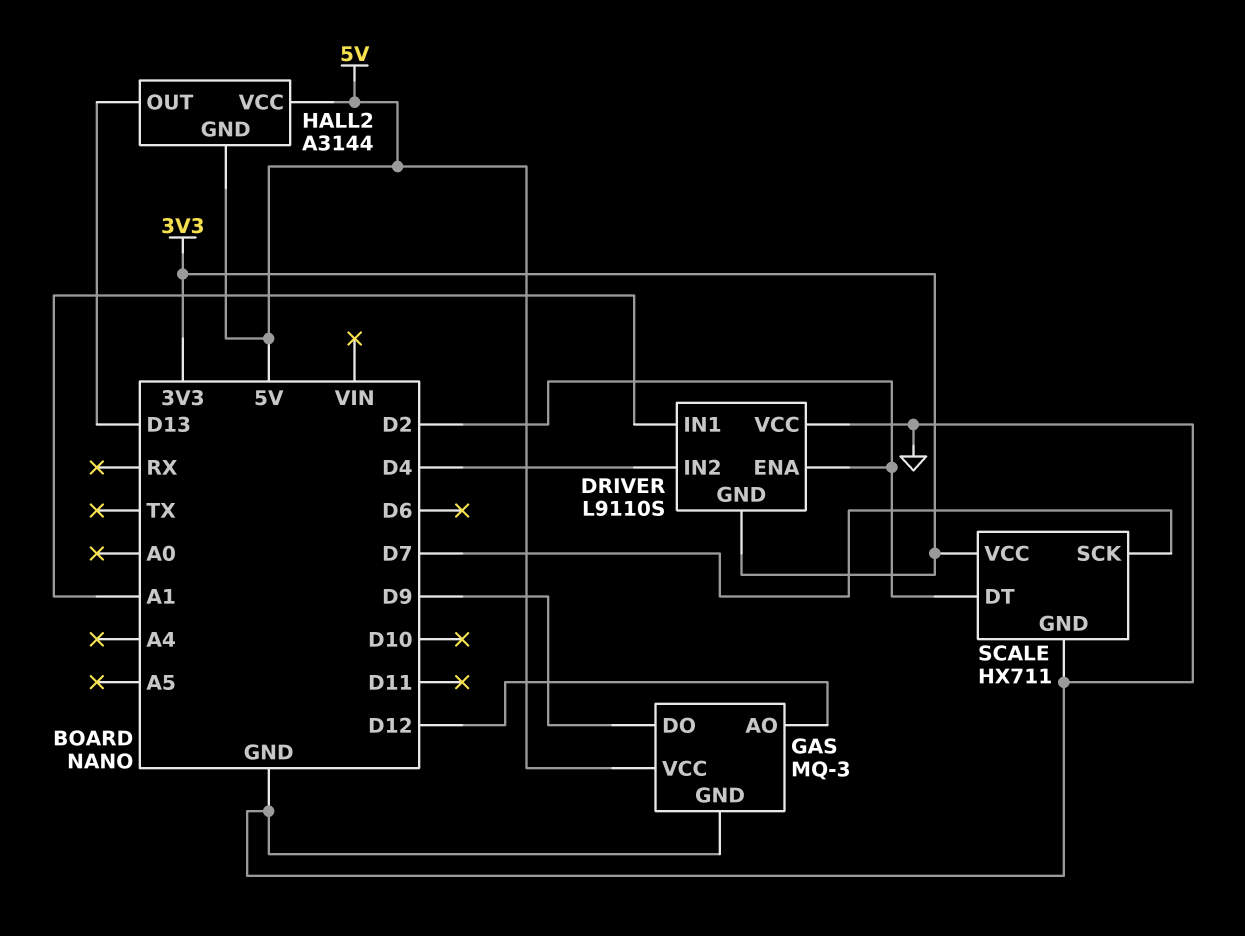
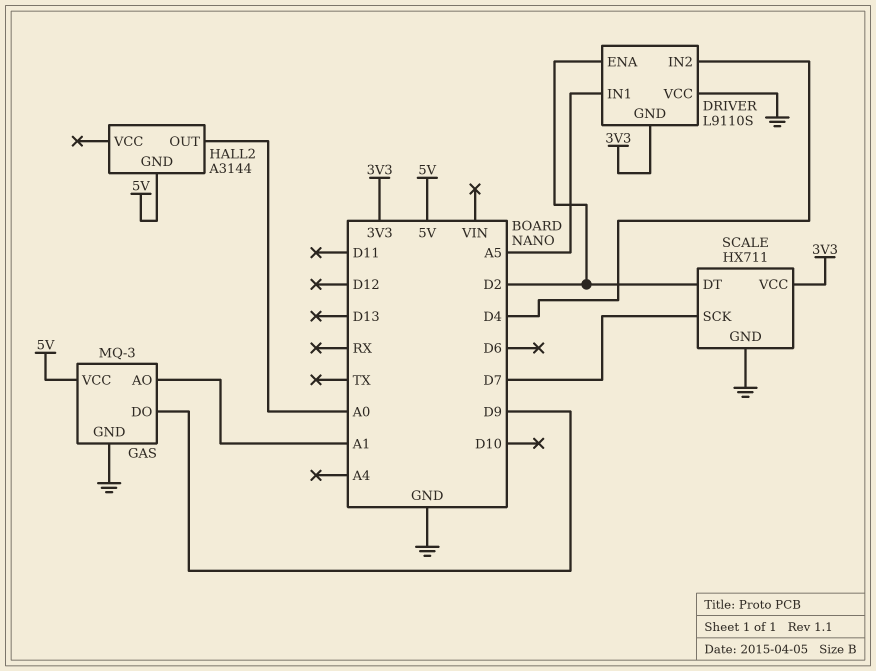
DRIVER pin IN1: A1 -> A5
GAS pin AO: D12 -> A1
HALL2 pin OUT: D13 -> A0
HALL2 pin VCC: 5V -> none

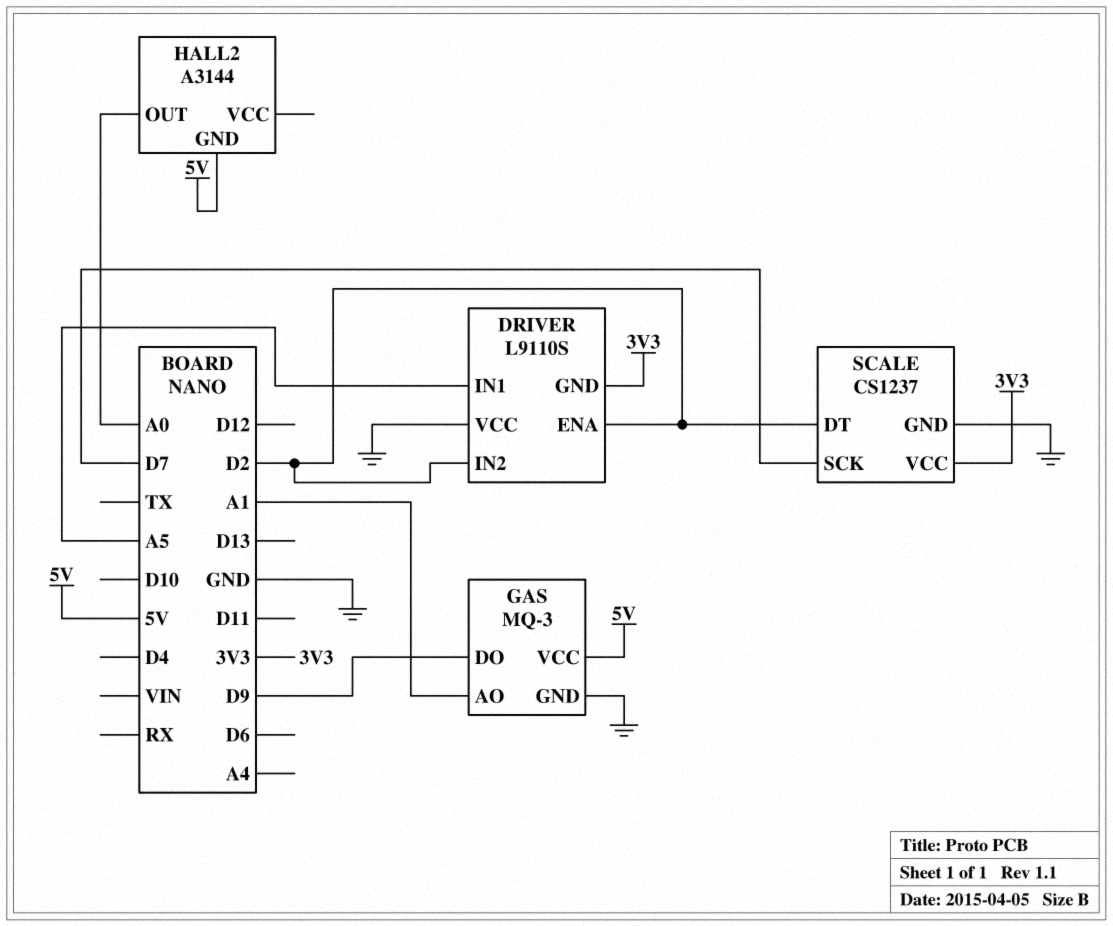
DRIVER pin IN2: D4 -> D2
SCALE: HX711 -> CS1237

